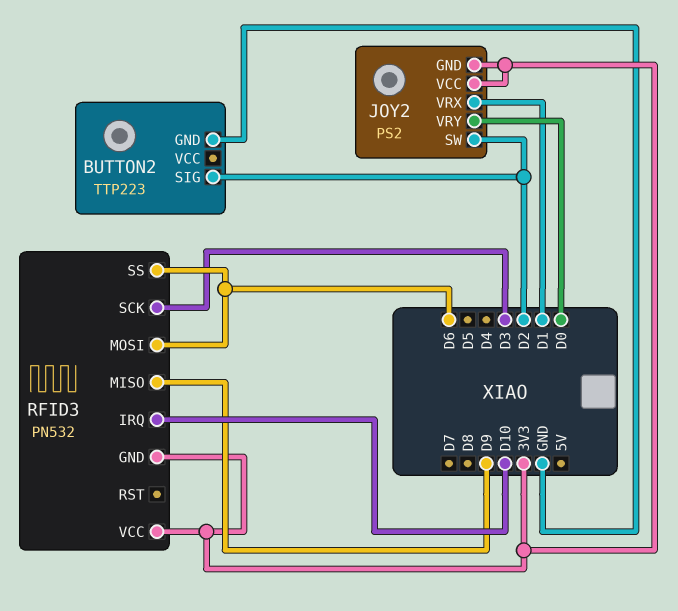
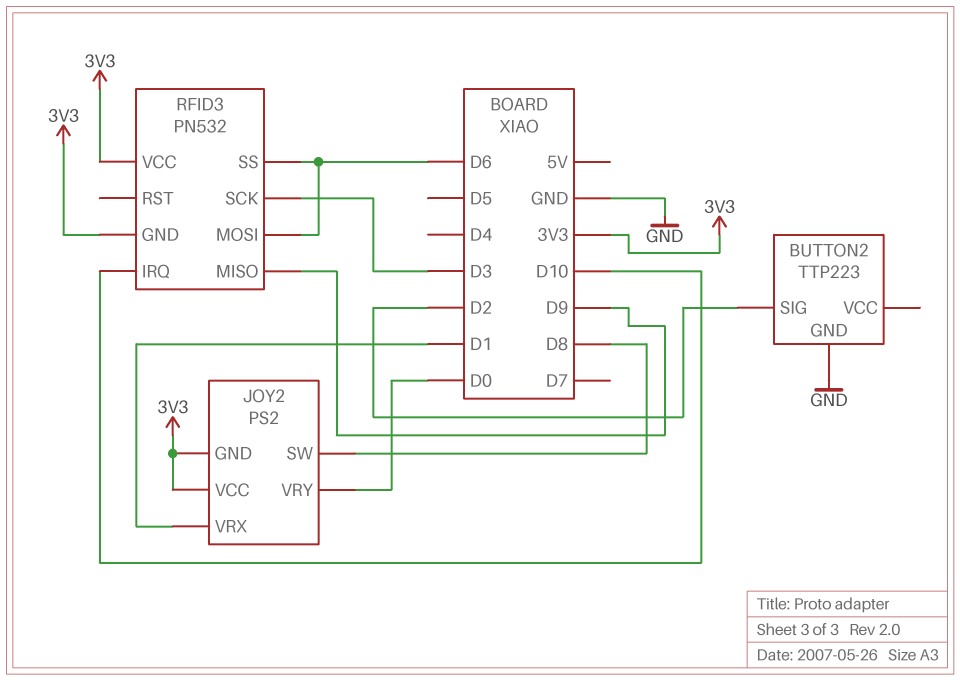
JOY2 pin SW: D2 -> D8

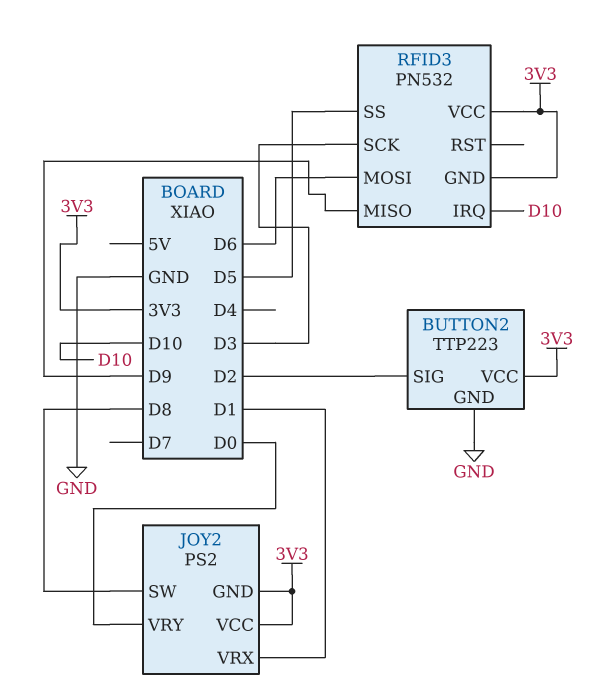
BUTTON2 pin VCC: none -> 3V3
RFID3 pin SS: D6 -> D5

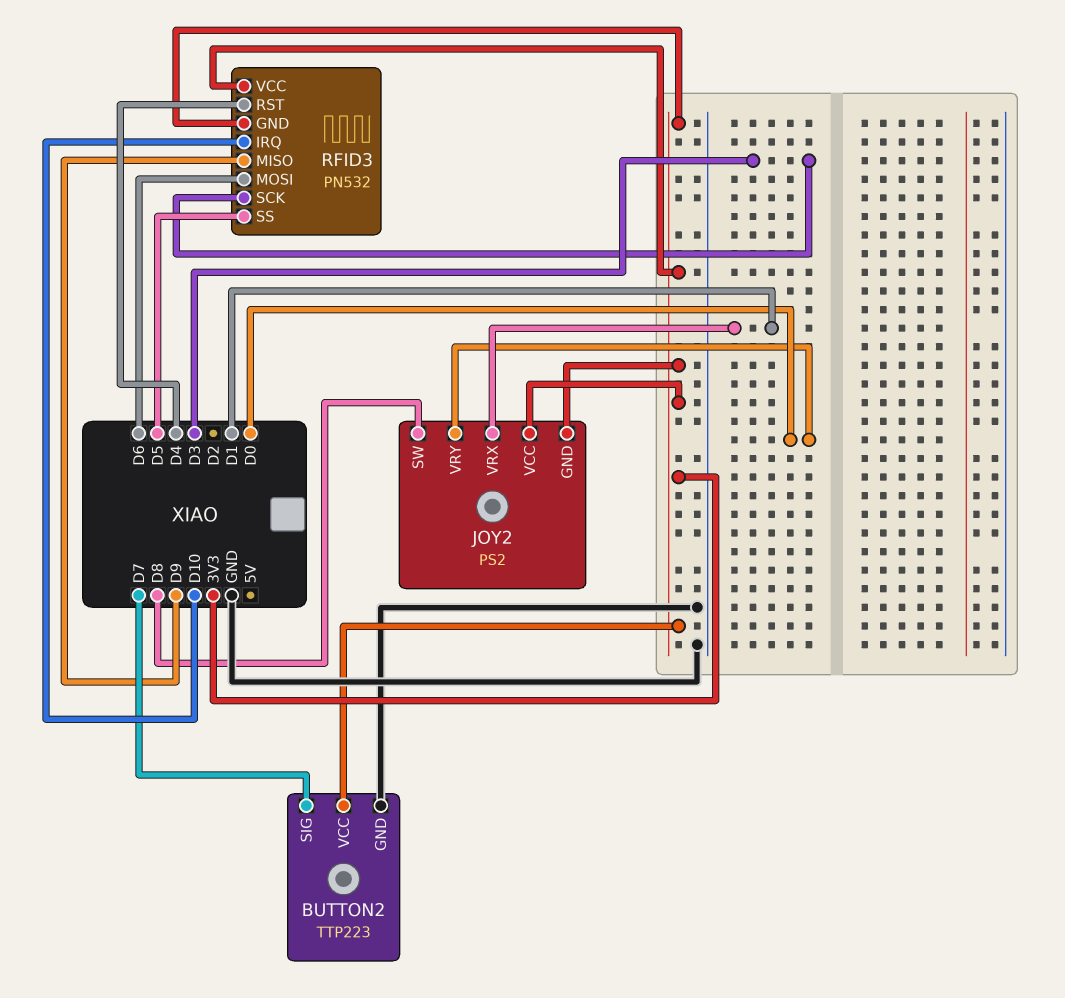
BUTTON2 pin SIG: D2 -> D7
RFID3 pin RST: none -> D4

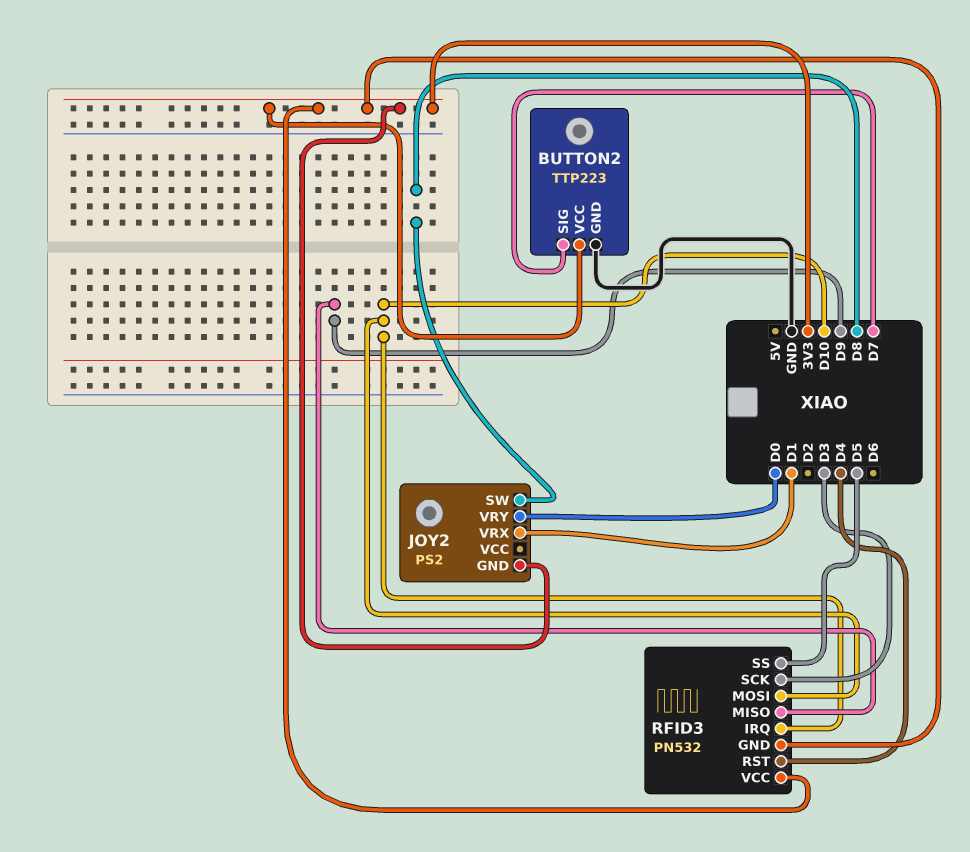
JOY2 pin VCC: 3V3 -> none
RFID3 pin MOSI: D6 -> D10

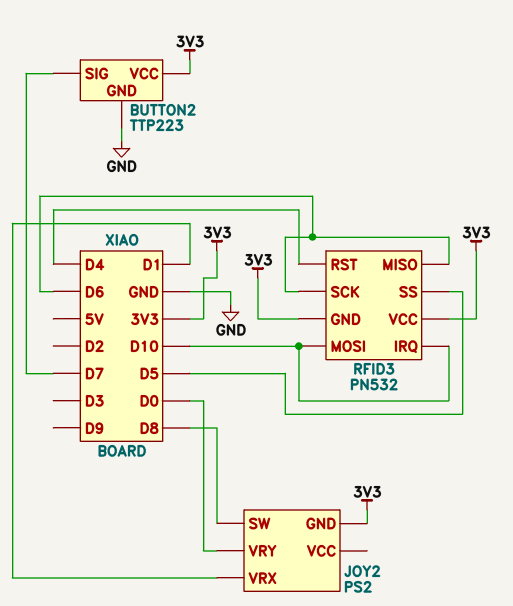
RFID3 pin MISO: D9 -> D6
RFID3 pin SCK: D3 -> D6

